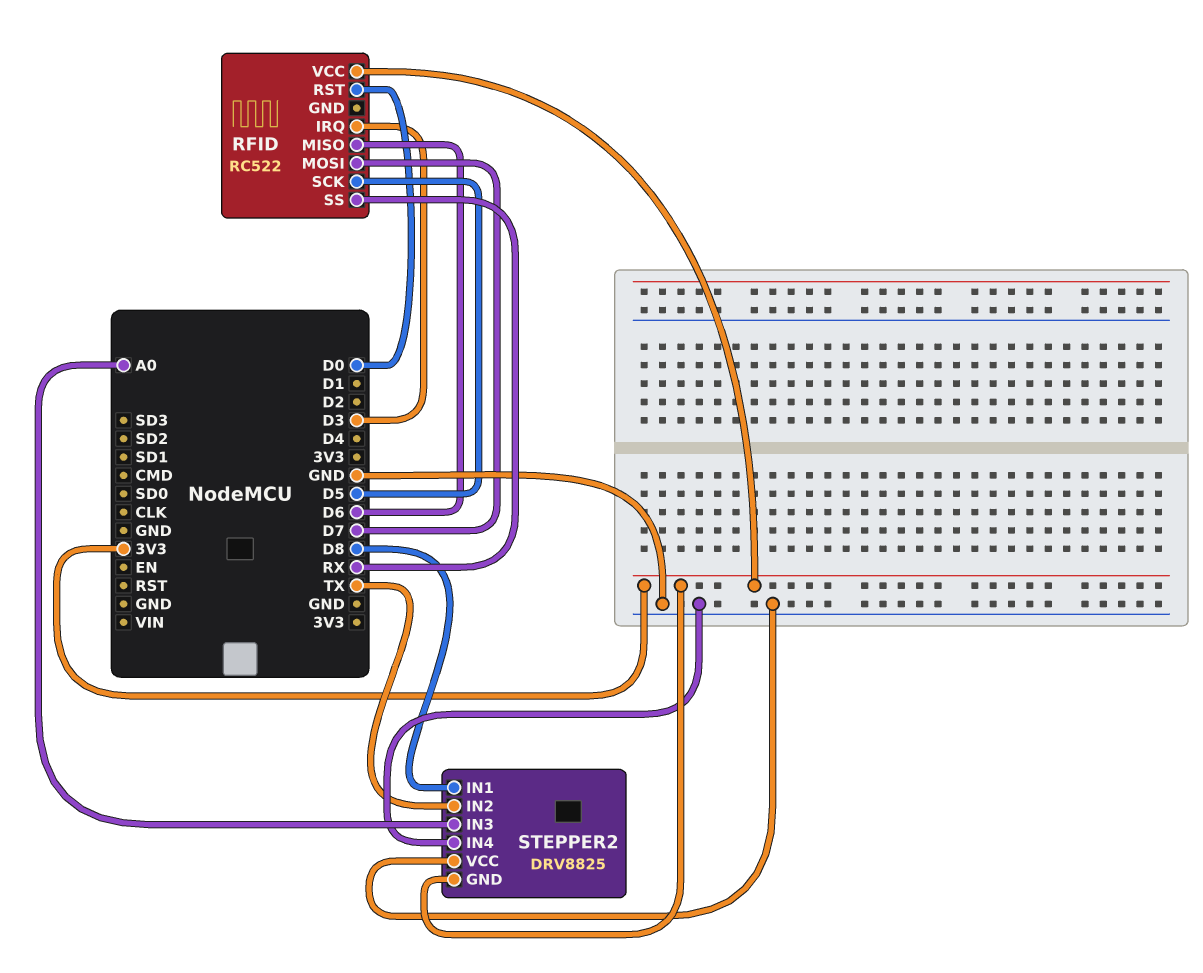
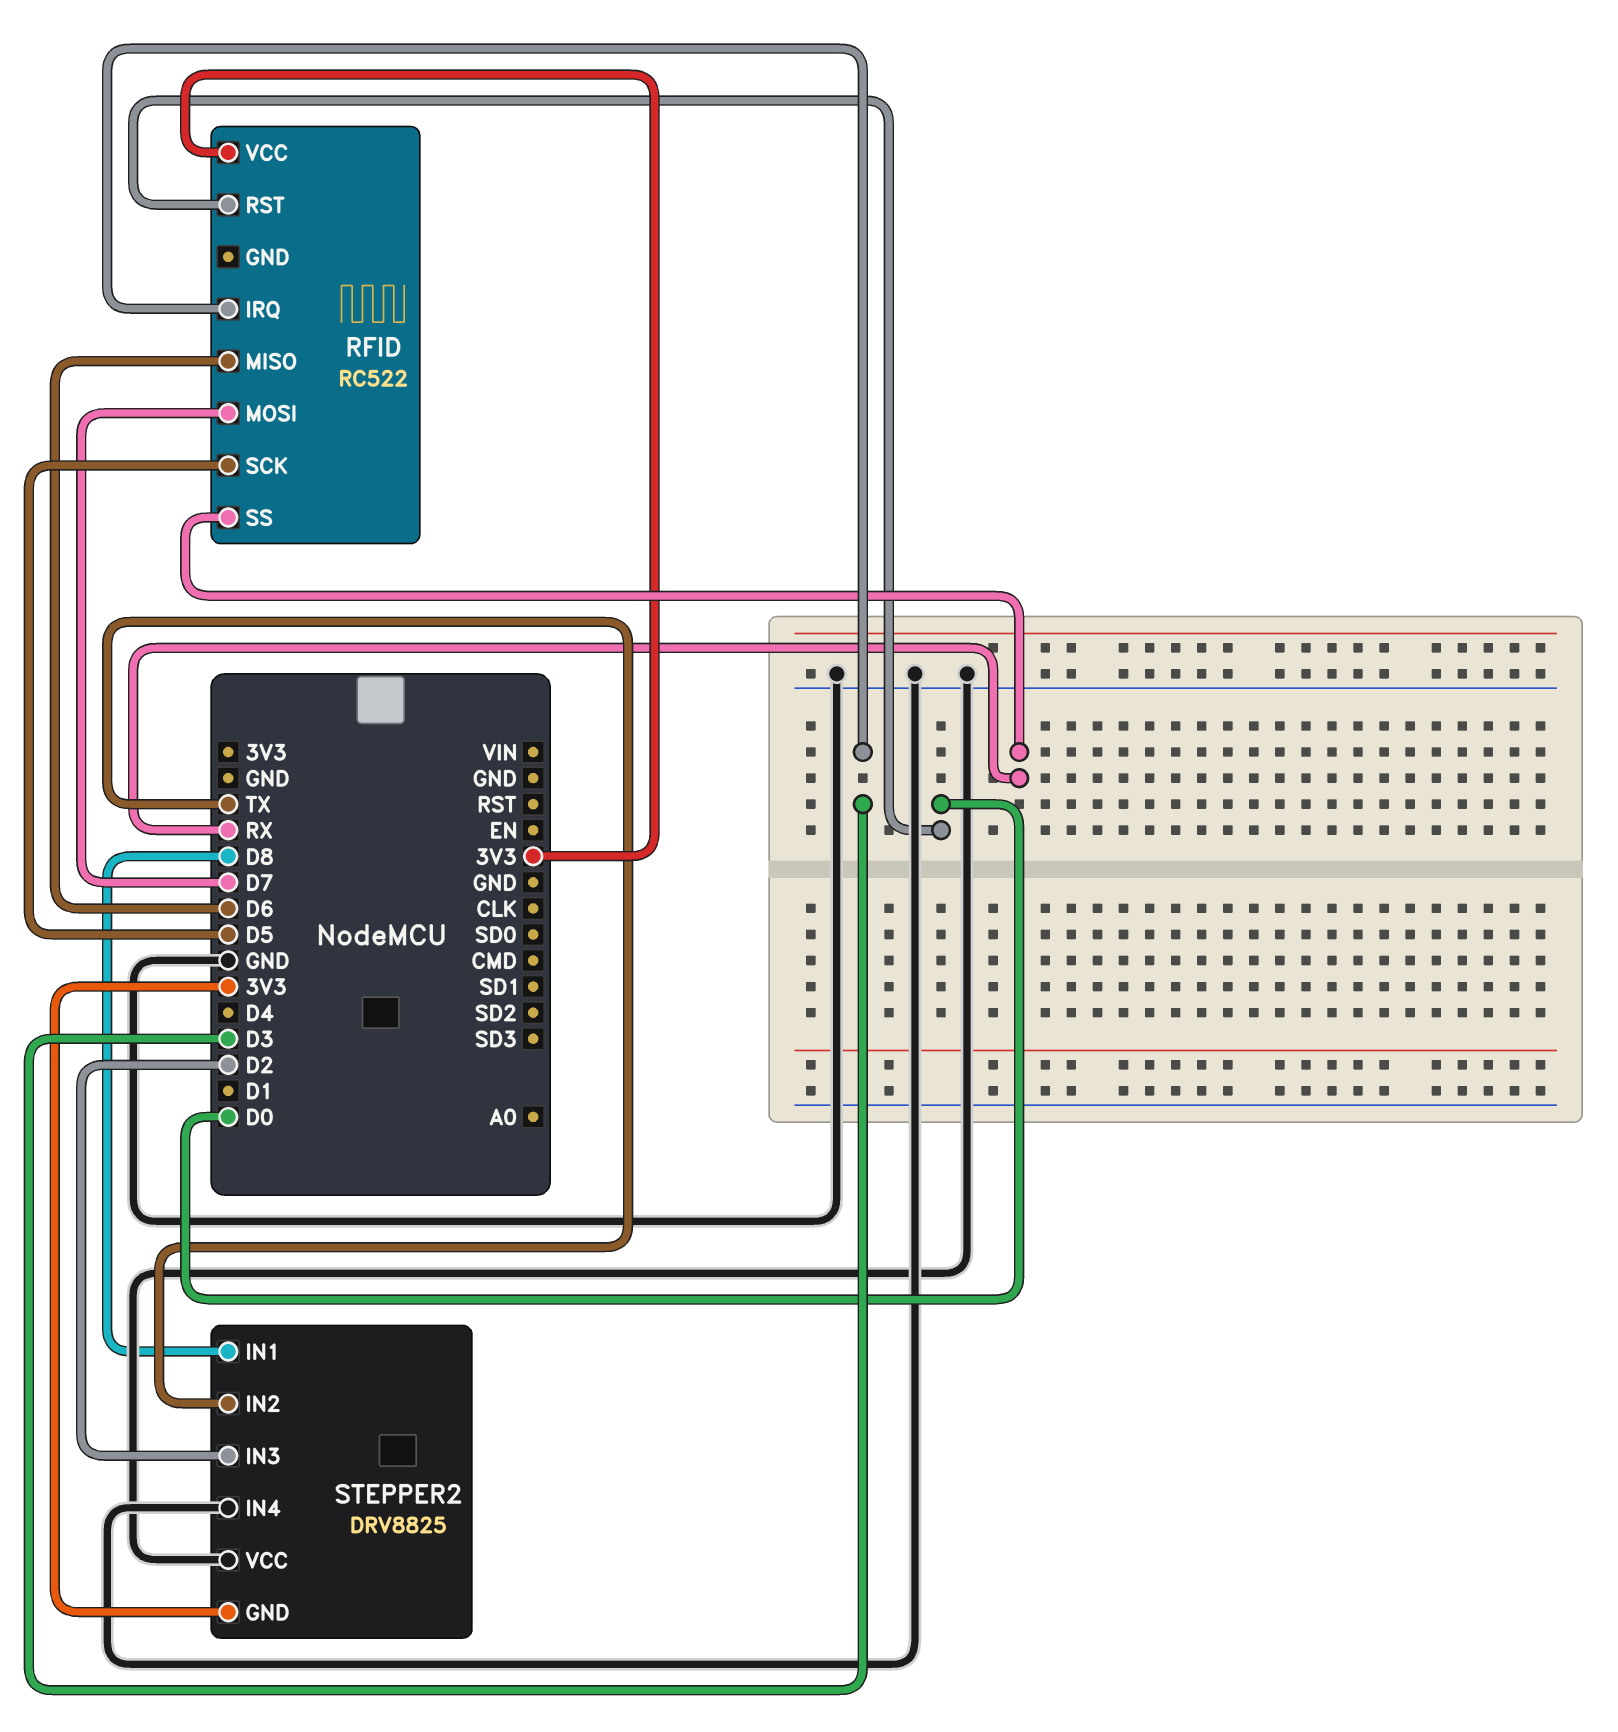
STEPPER2 pin IN3: A0 -> D2

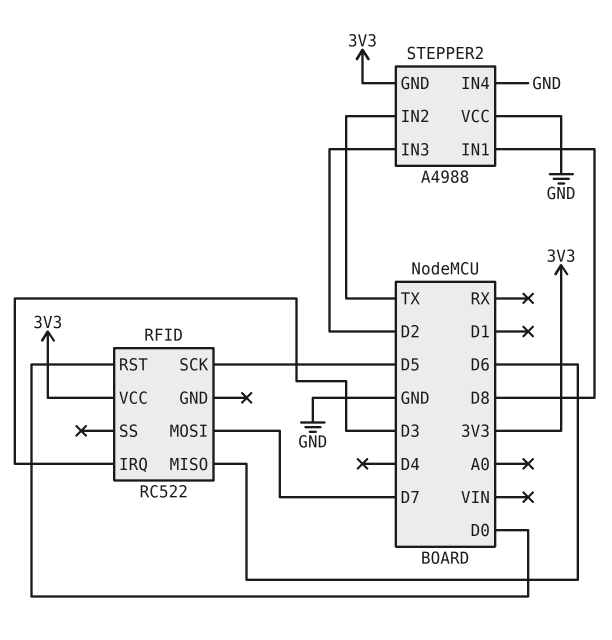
RFID pin SS: RX -> none
STEPPER2: DRV8825 -> A4988

